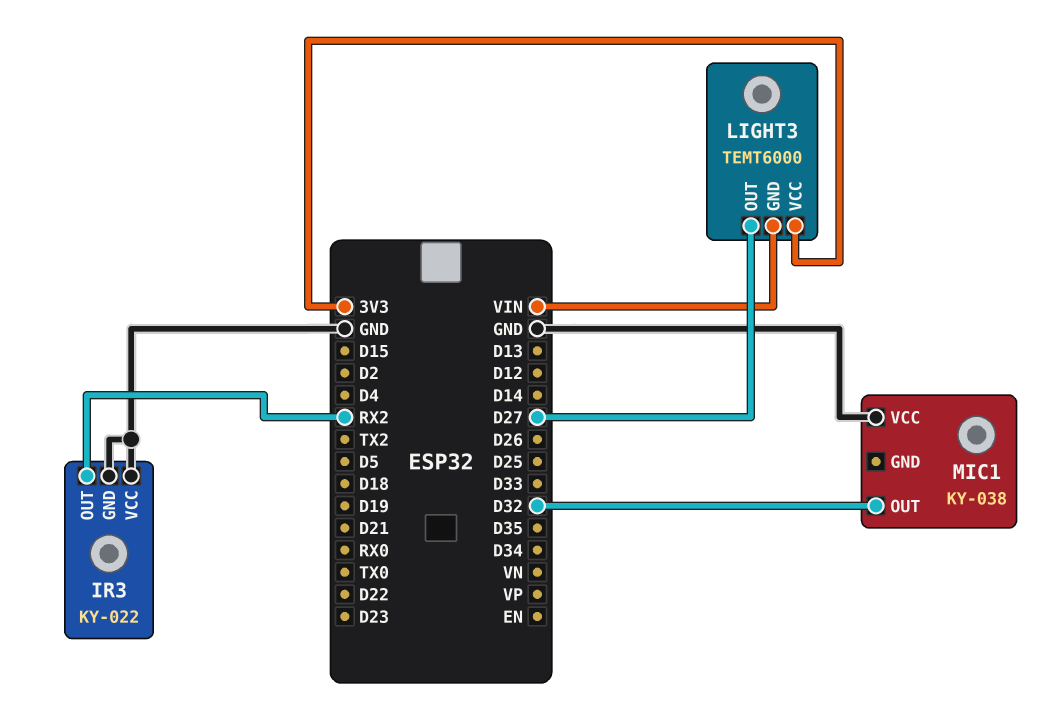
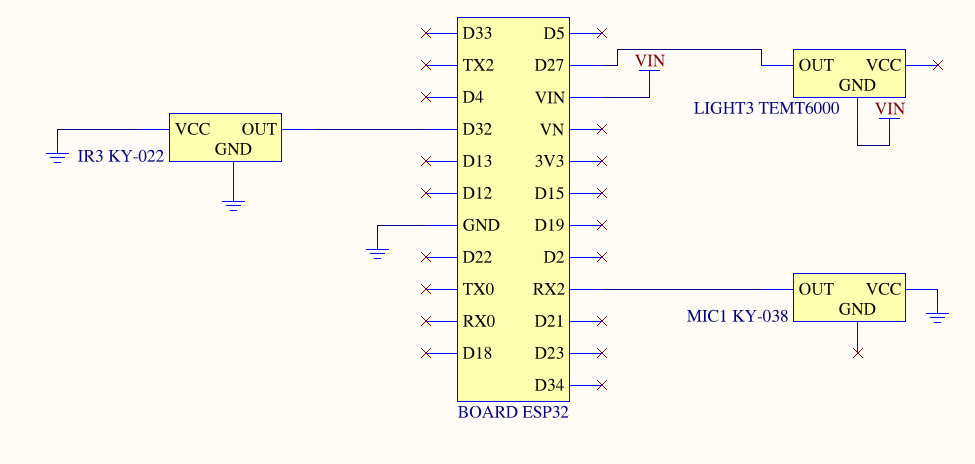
IR3 pin OUT: RX2 -> D32
LIGHT3 pin VCC: 3V3 -> none
MIC1 pin OUT: D32 -> RX2

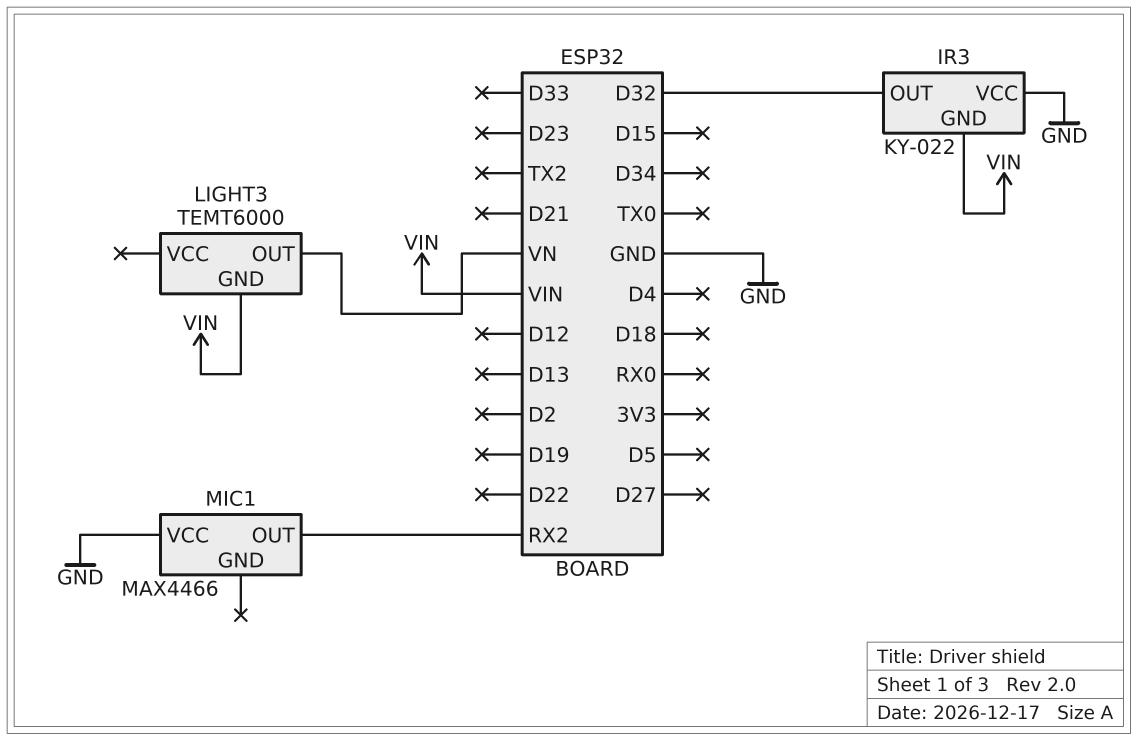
IR3 pin GND: GND -> VIN
LIGHT3 pin OUT: D27 -> VN
MIC1: KY-038 -> MAX4466

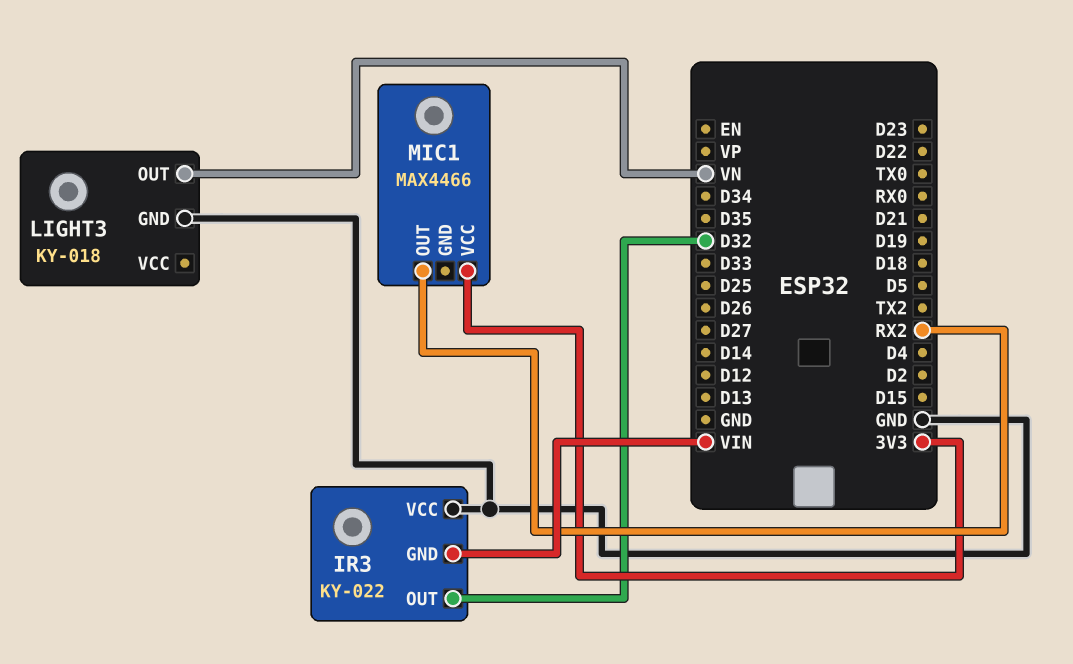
LIGHT3: TEMT6000 -> KY-018
LIGHT3 pin GND: VIN -> GND
MIC1 pin VCC: GND -> 3V3

